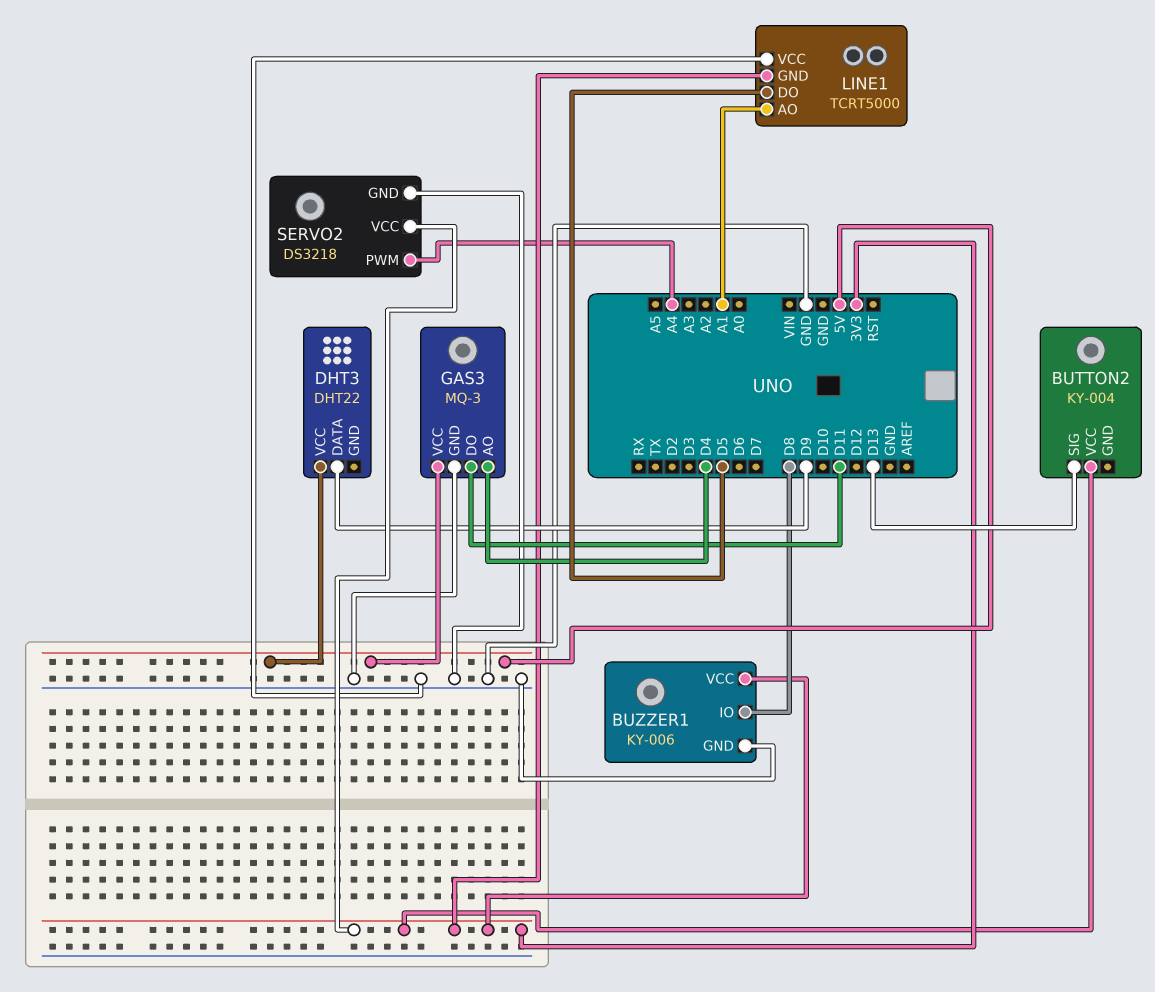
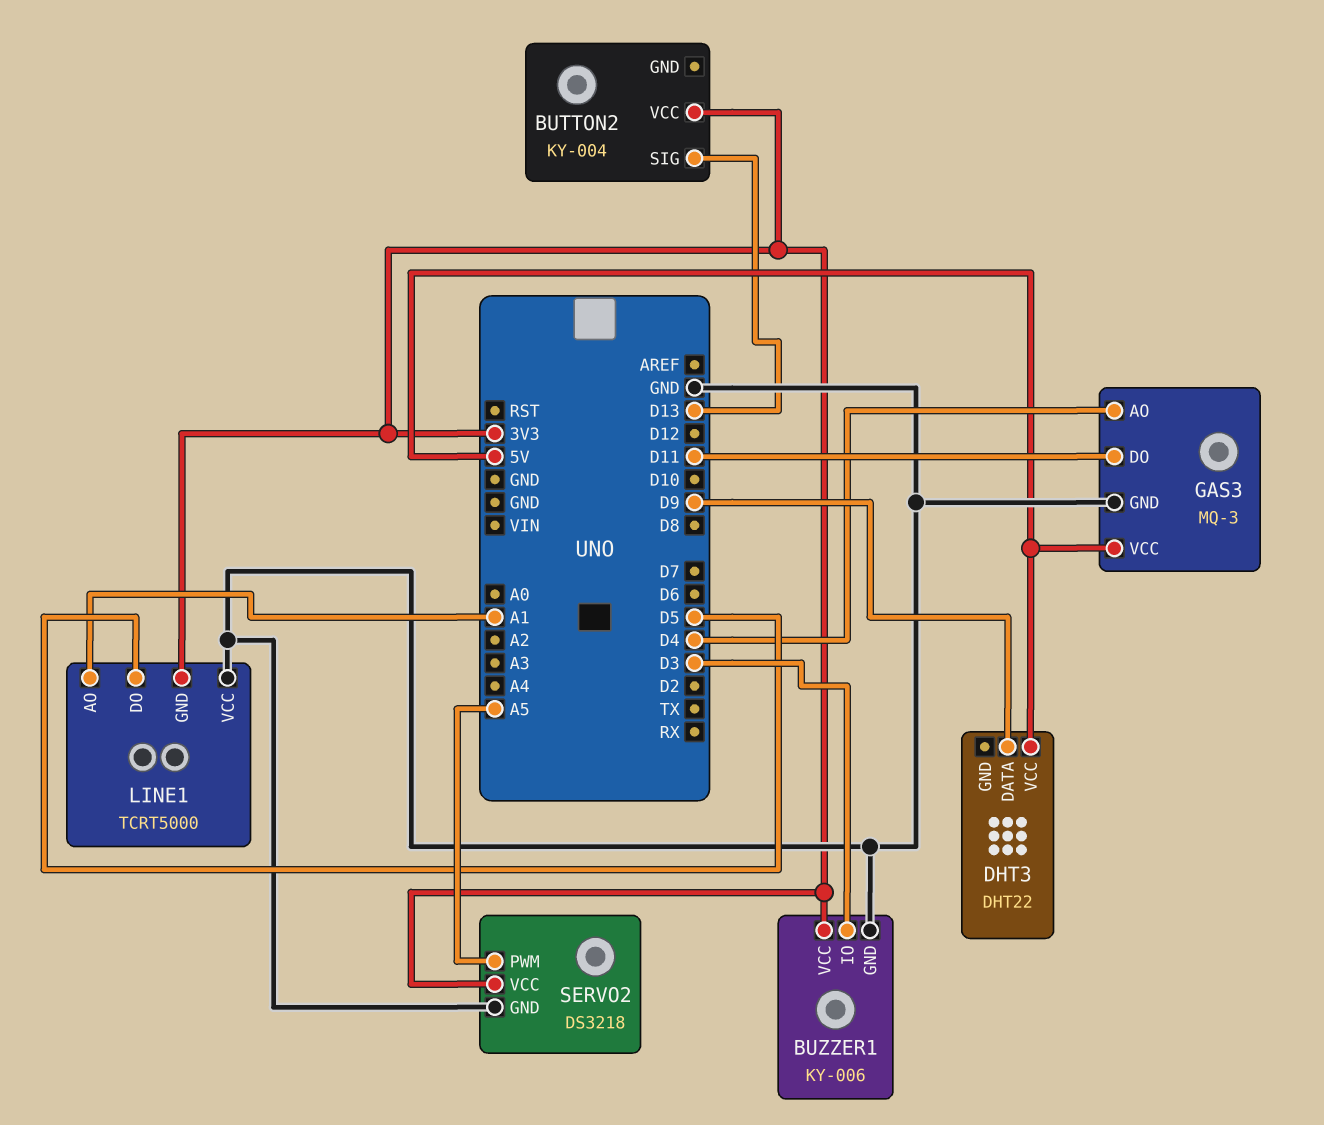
BUZZER1 pin IO: D8 -> D3
SERVO2 pin PWM: A4 -> A5

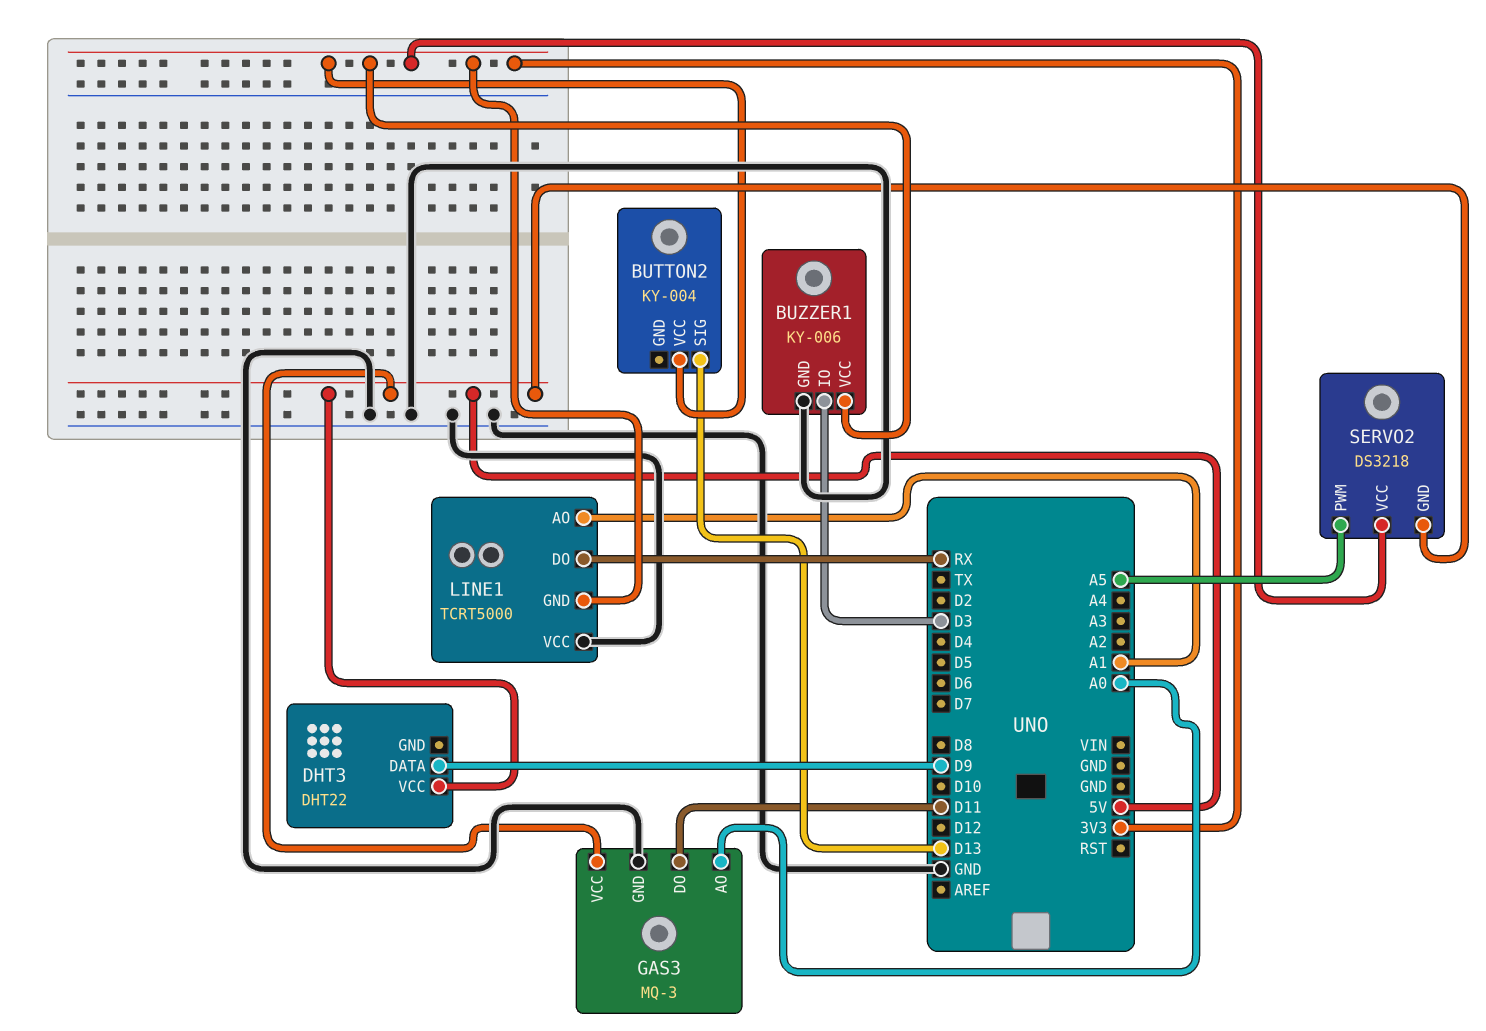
GAS3 pin AO: D4 -> A0
LINE1 pin DO: D5 -> RX
SERVO2 pin GND: GND -> 5V

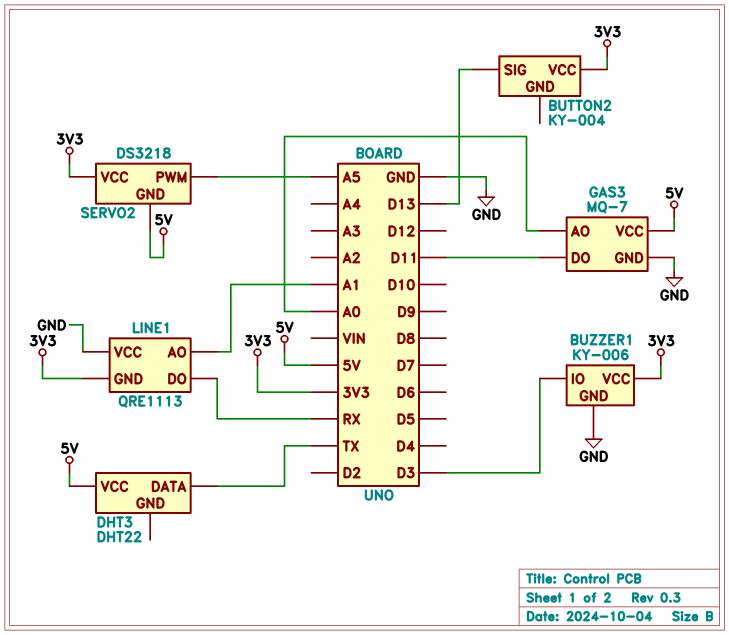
DHT3 pin DATA: D9 -> TX
GAS3: MQ-3 -> MQ-7
LINE1: TCRT5000 -> QRE1113

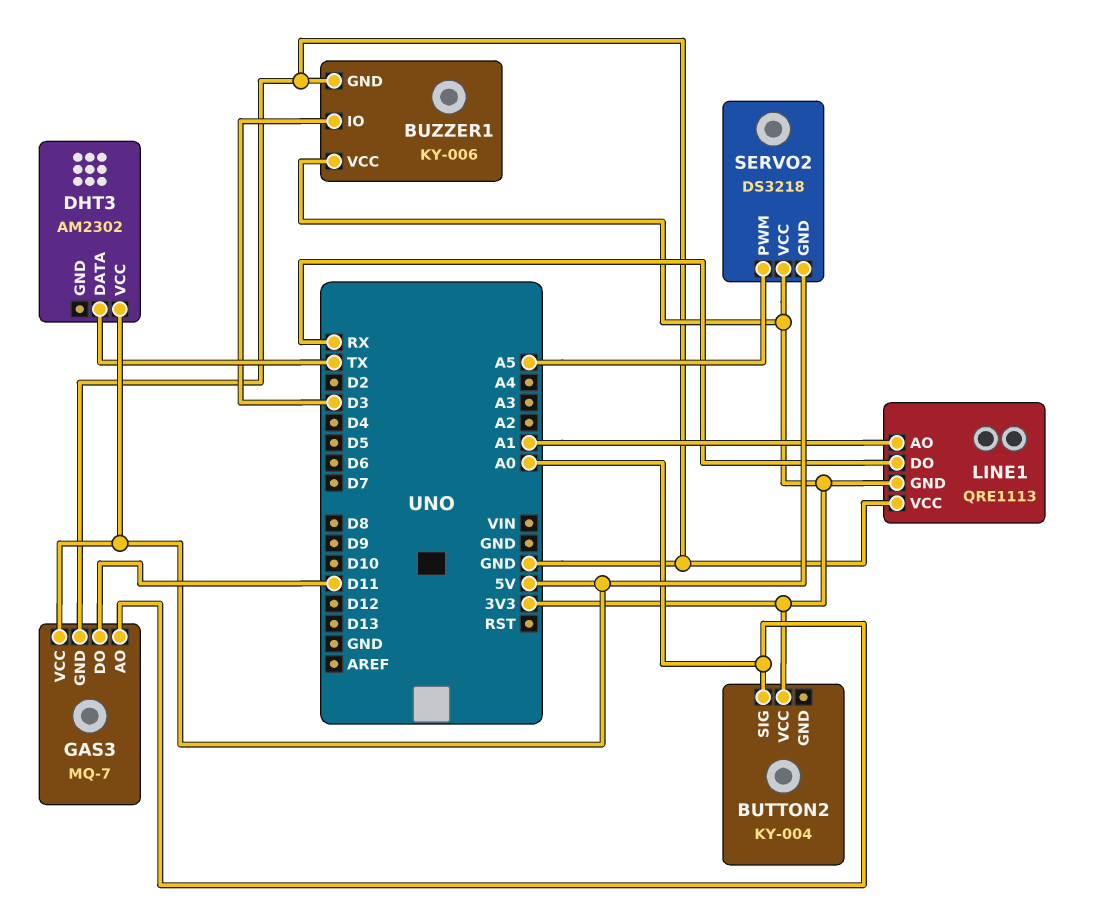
BUTTON2 pin SIG: D13 -> A0
DHT3: DHT22 -> AM2302

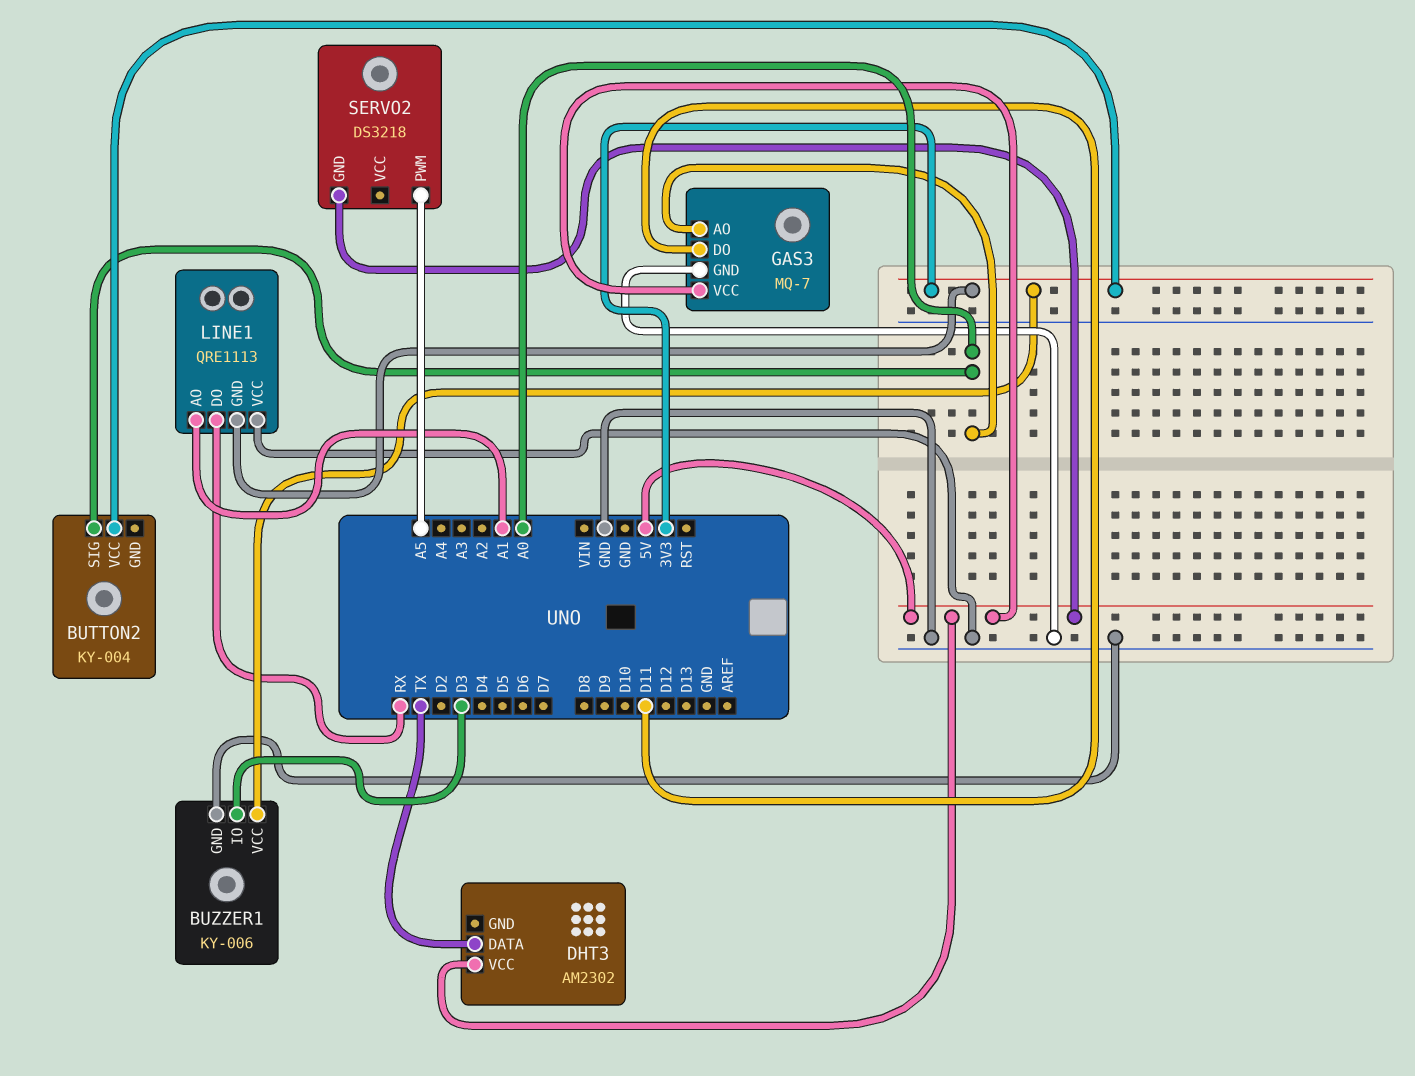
SERVO2 pin VCC: 3V3 -> none

